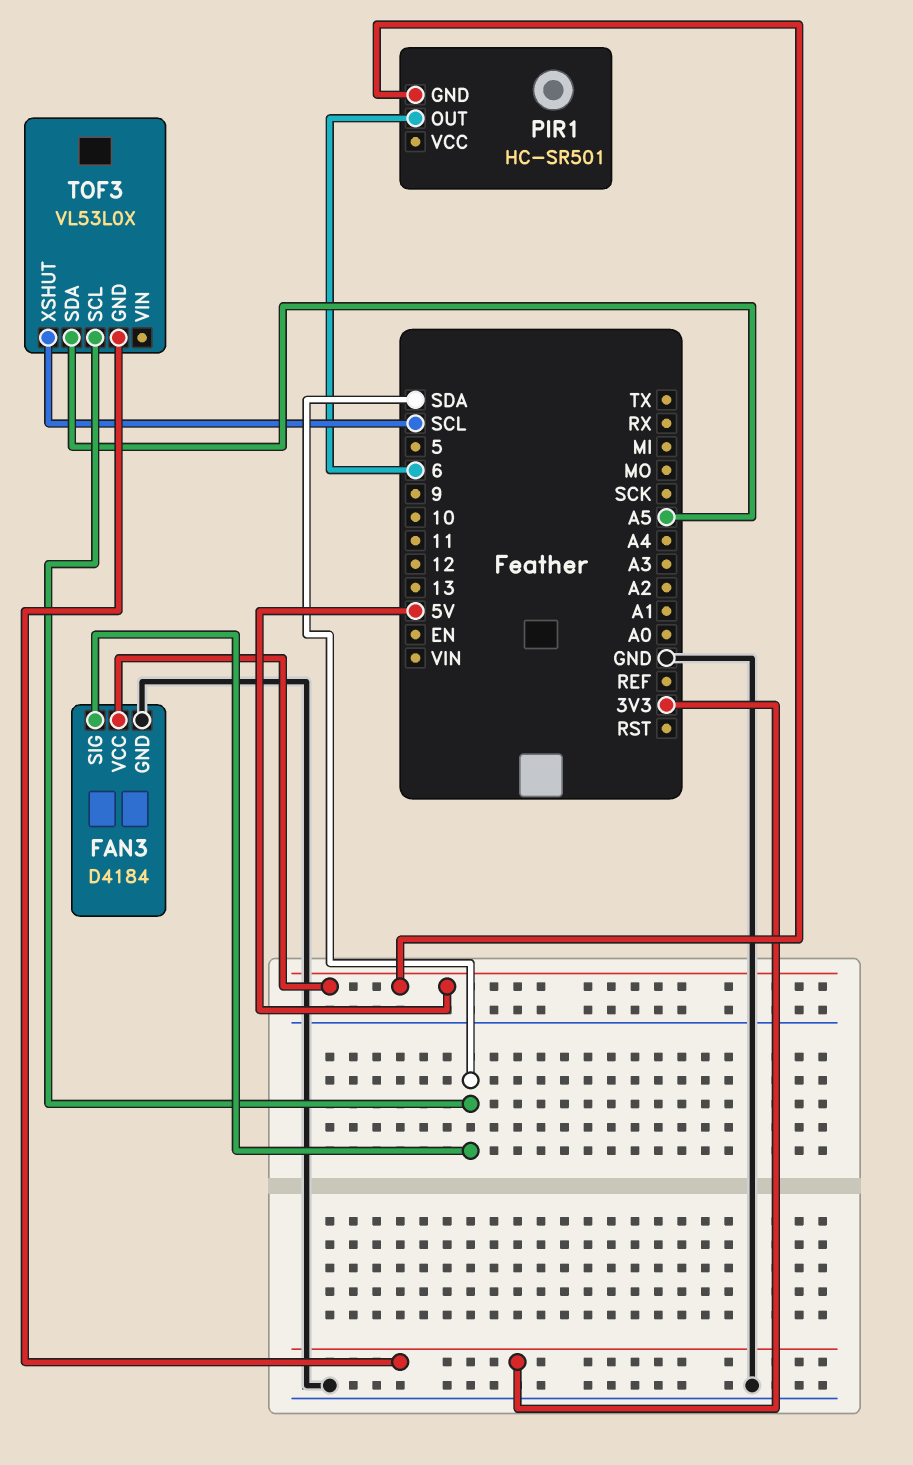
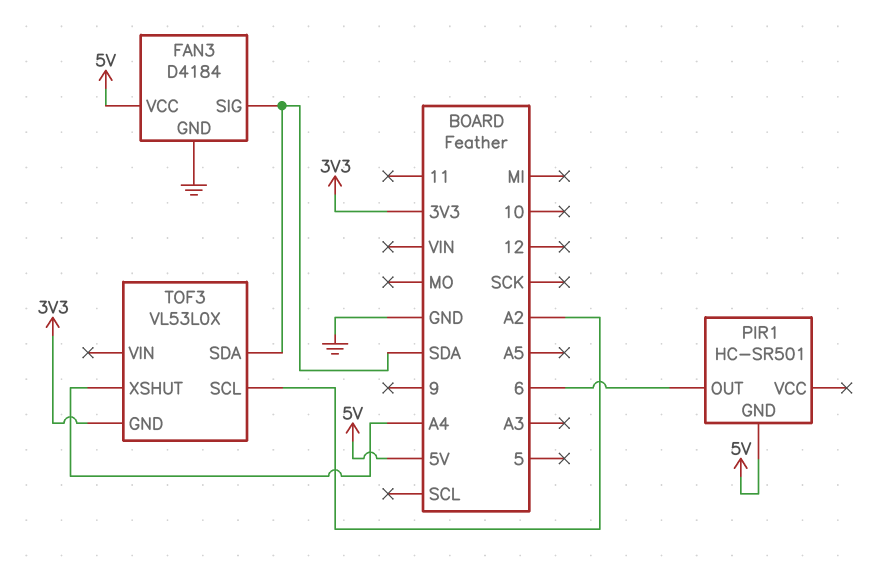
TOF3 pin SCL: SDA -> A2
TOF3 pin SDA: A5 -> SDA
TOF3 pin XSHUT: SCL -> A4

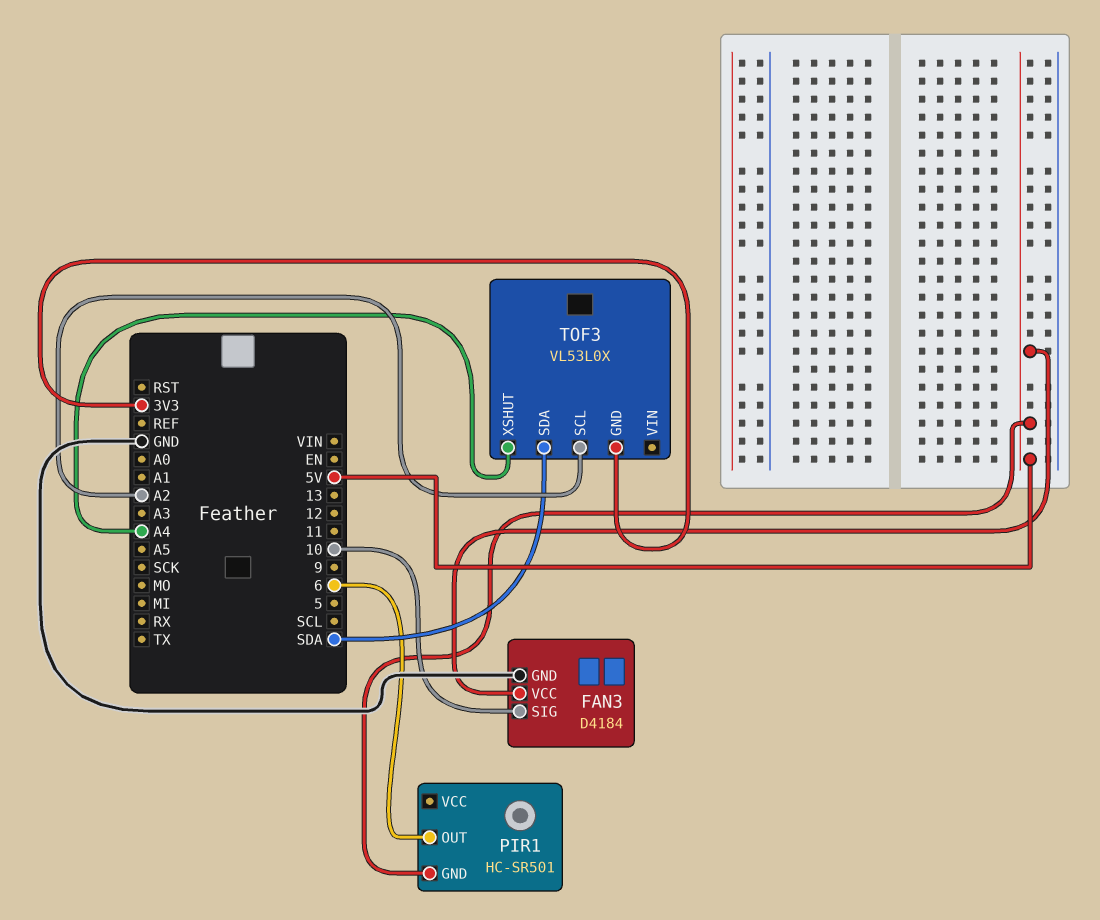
FAN3 pin SIG: SDA -> 10

